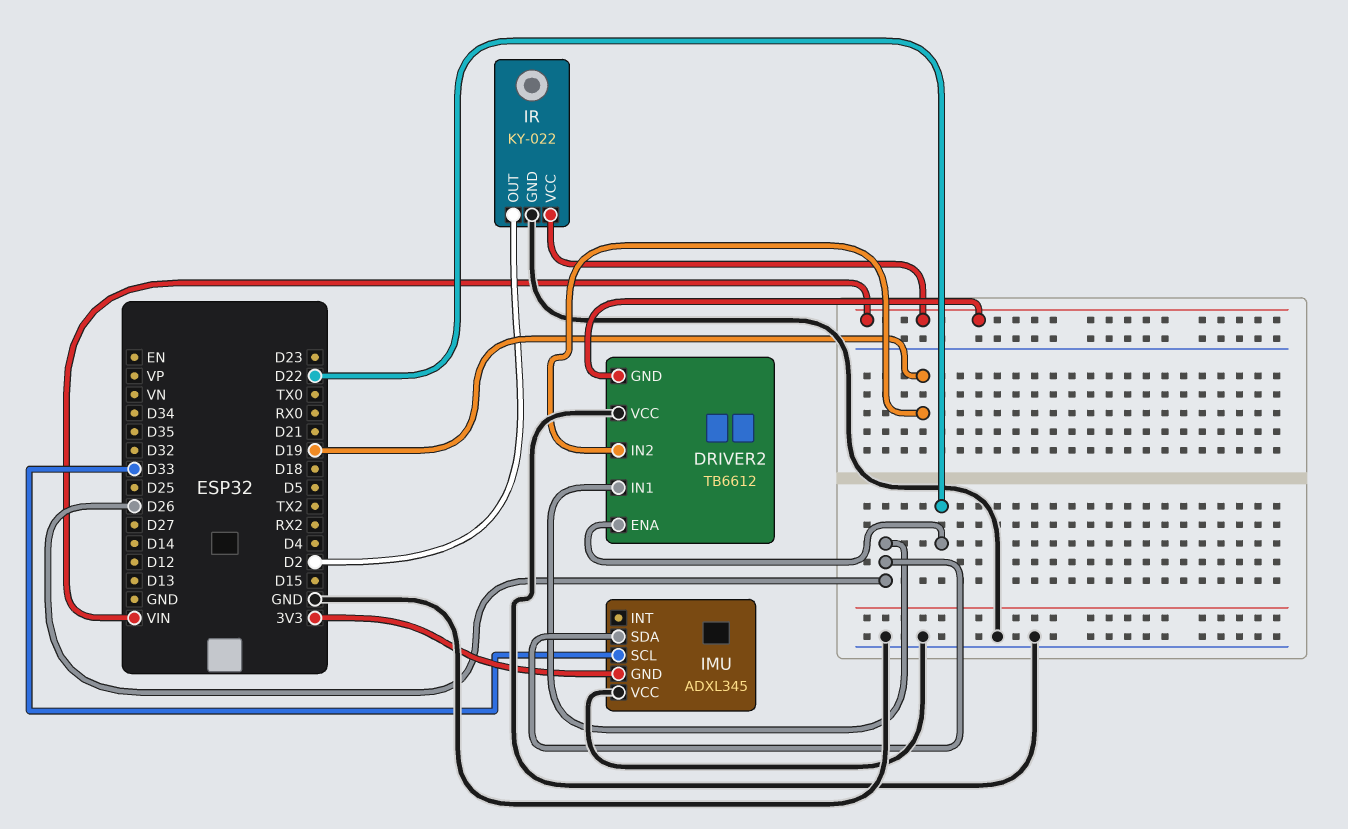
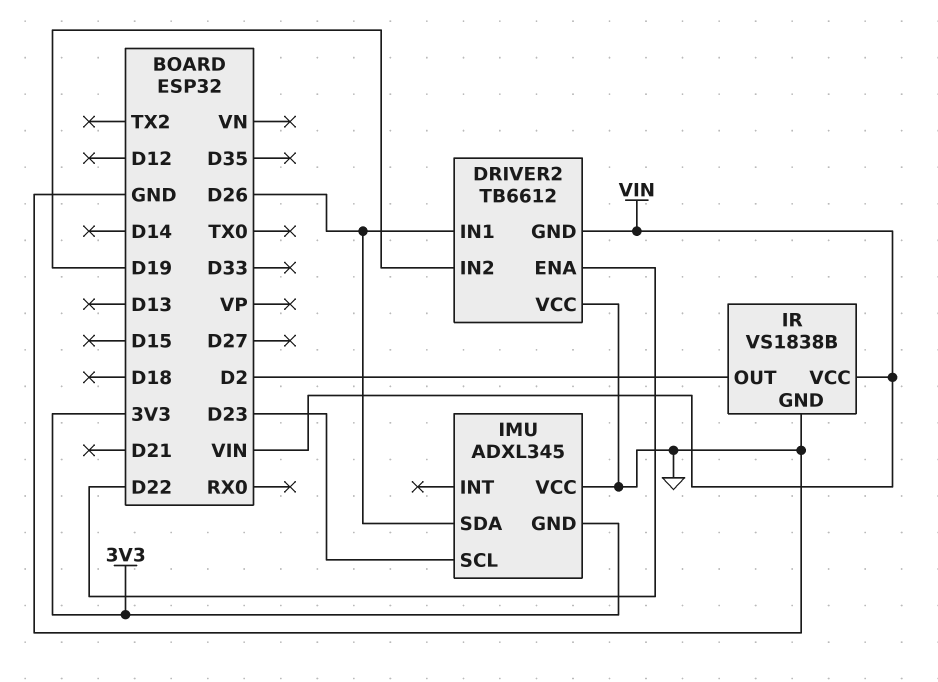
IMU pin SCL: D33 -> D23
IR: KY-022 -> VS1838B

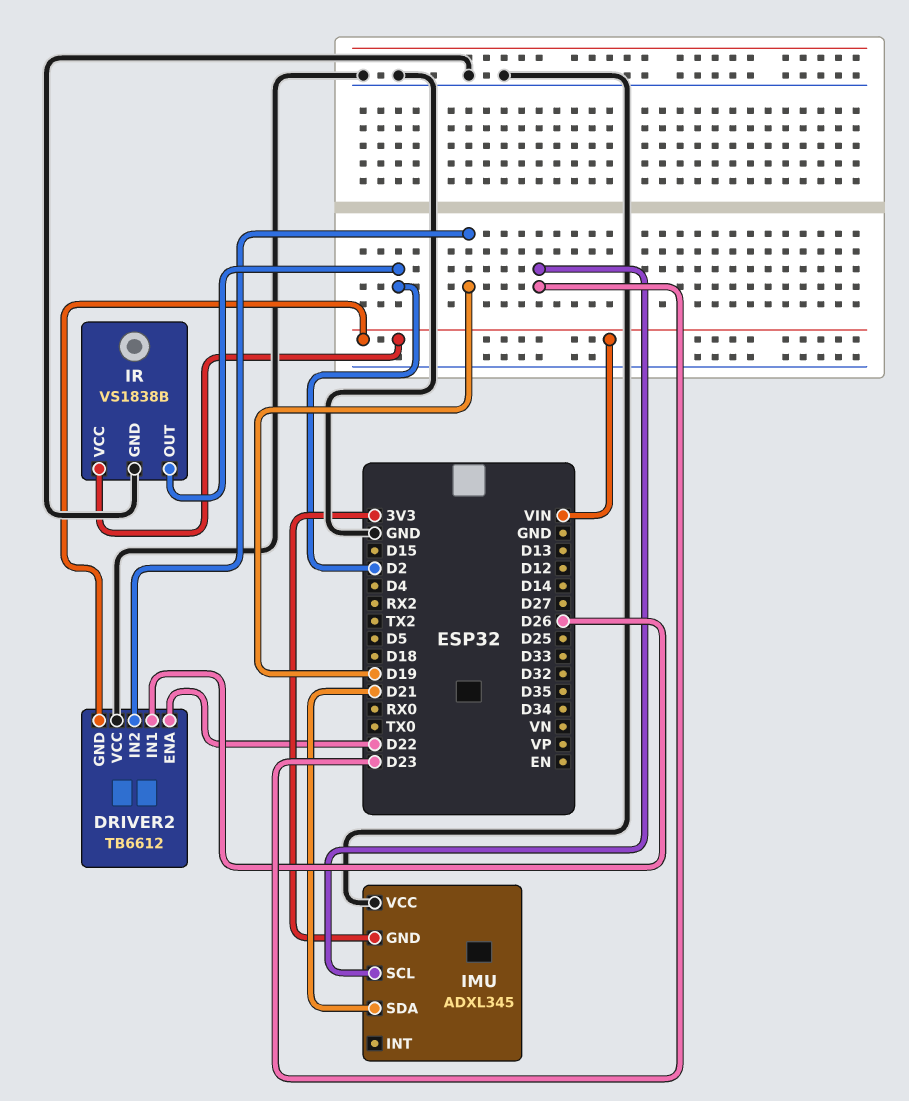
IMU pin SDA: D26 -> D21

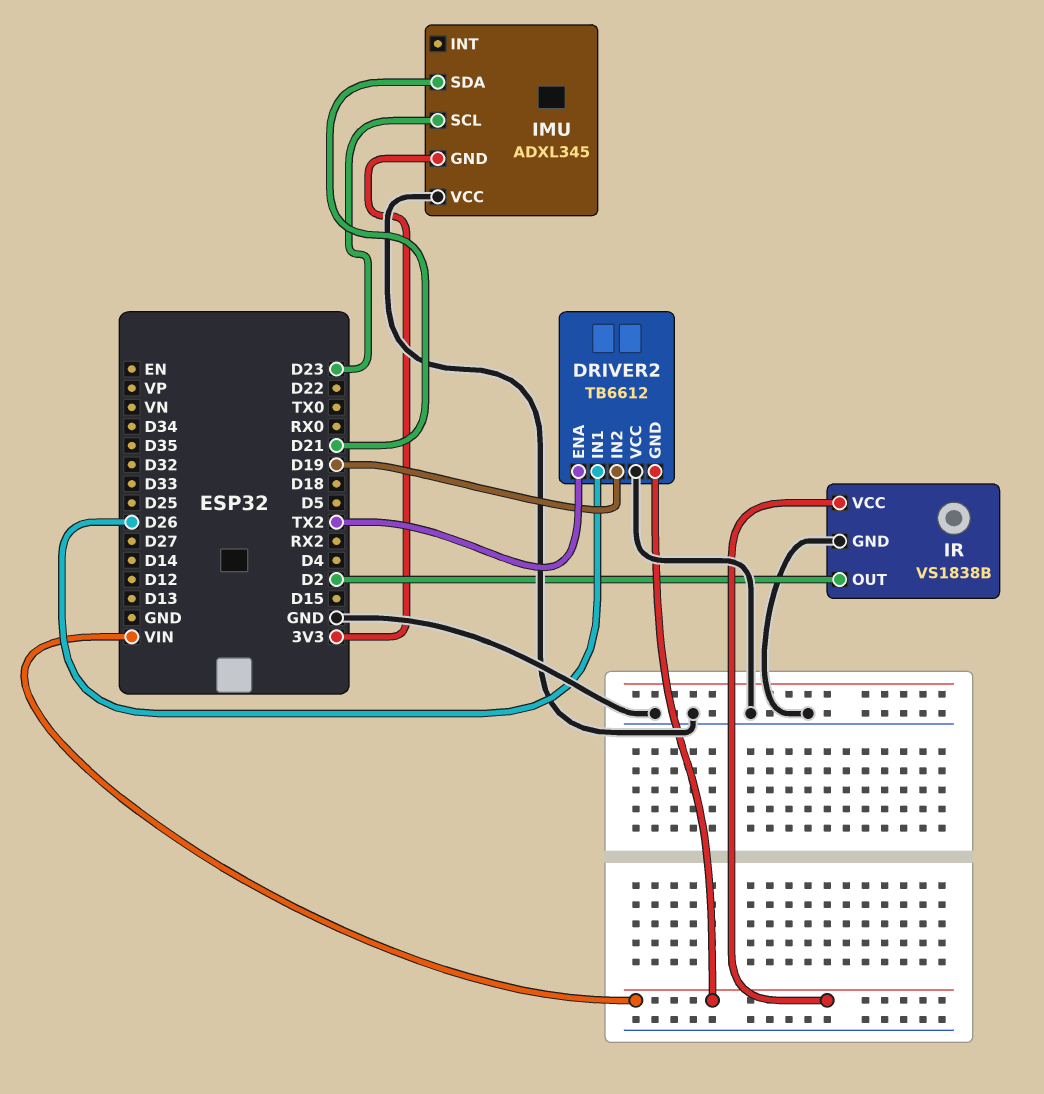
DRIVER2 pin ENA: D22 -> TX2

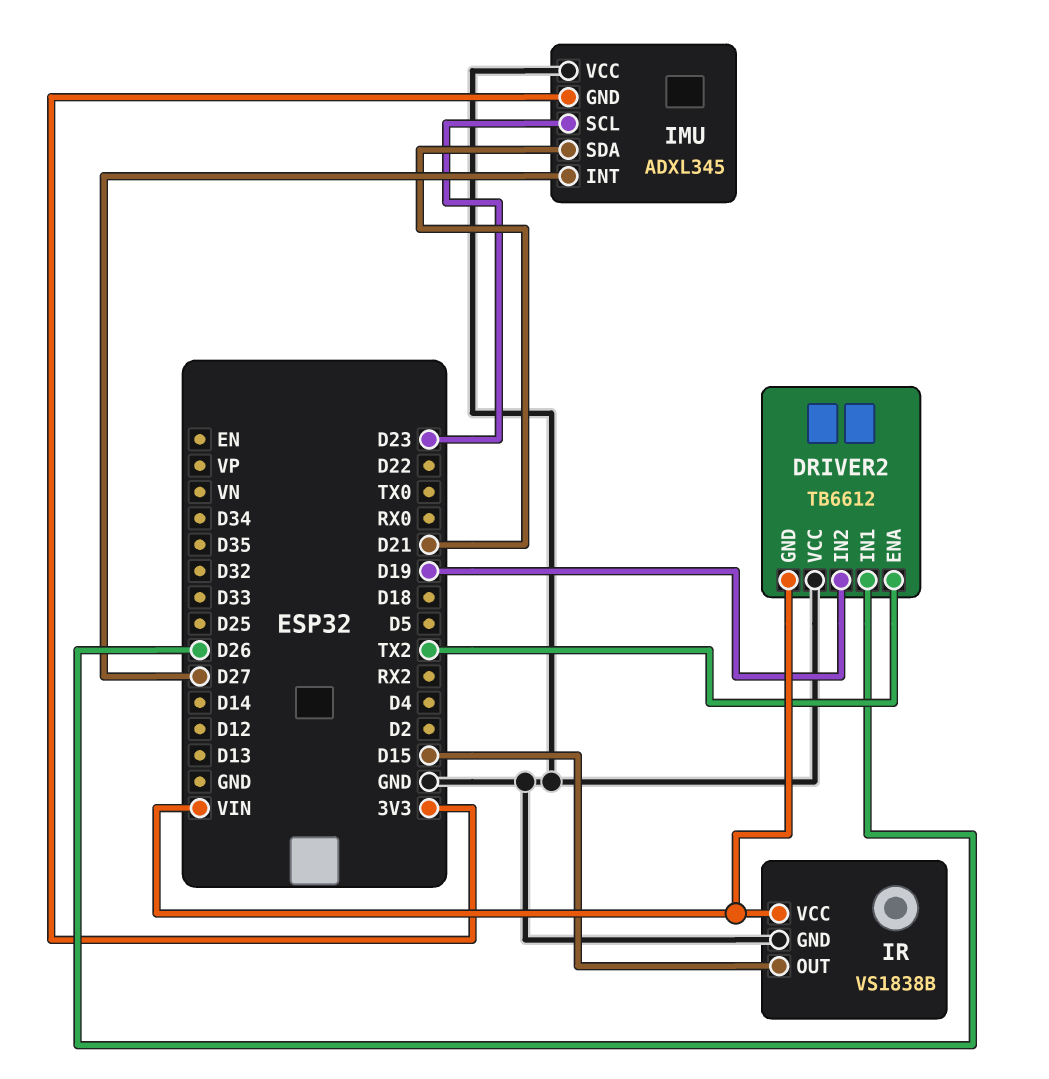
IMU pin INT: none -> D27
IR pin OUT: D2 -> D15

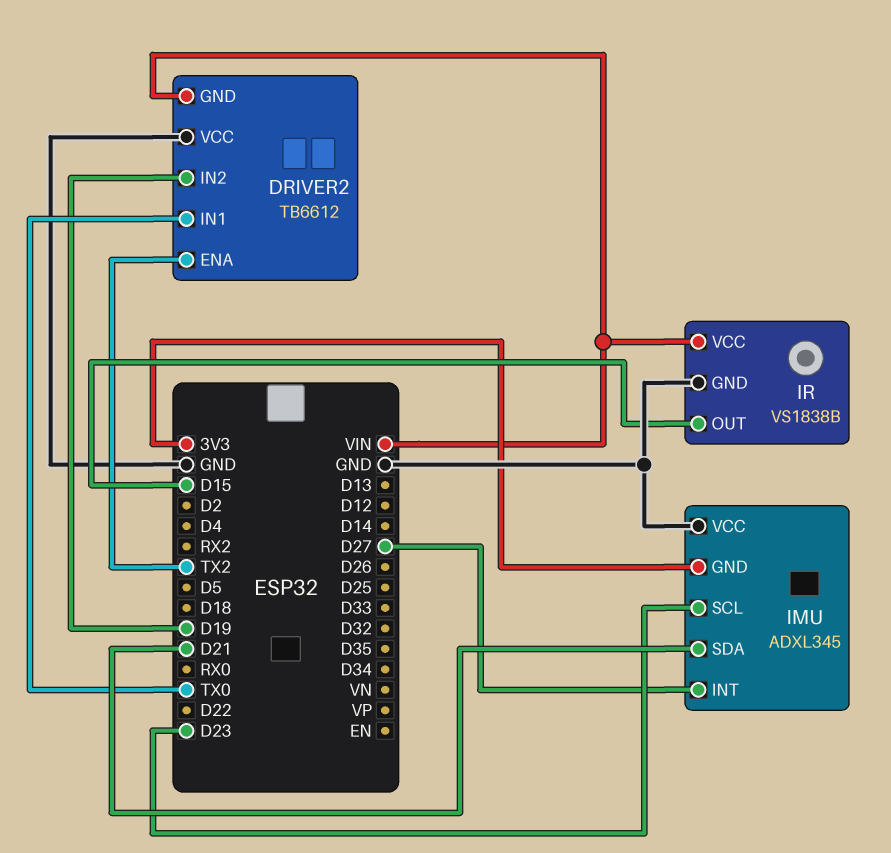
DRIVER2 pin IN1: D26 -> TX0

